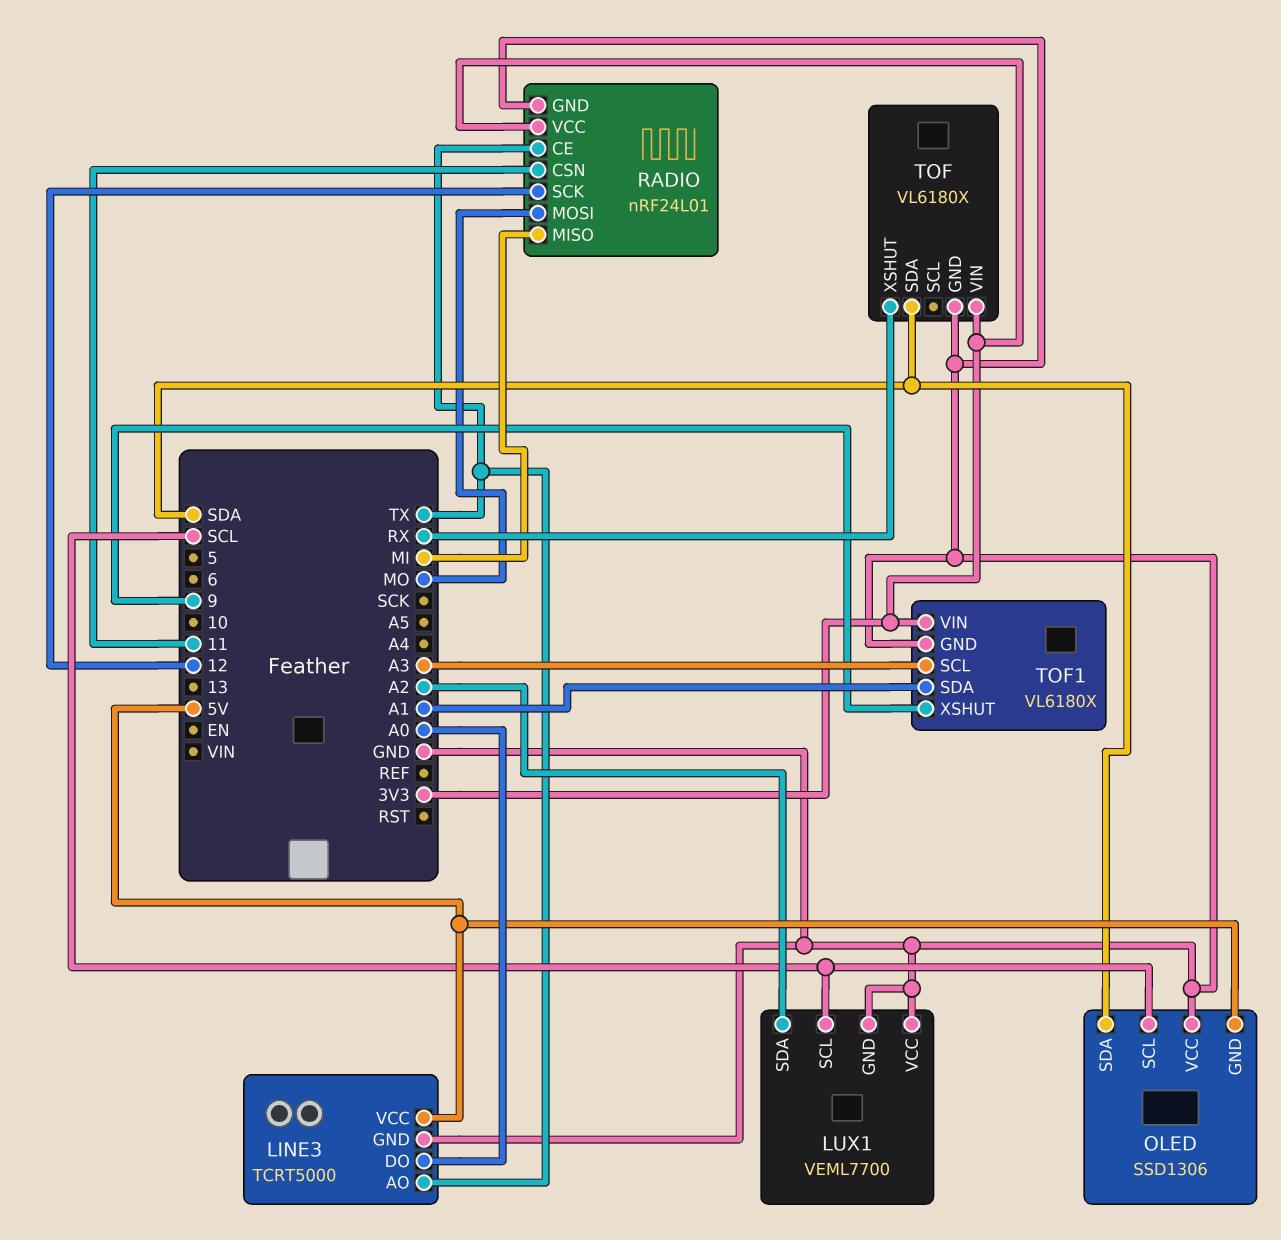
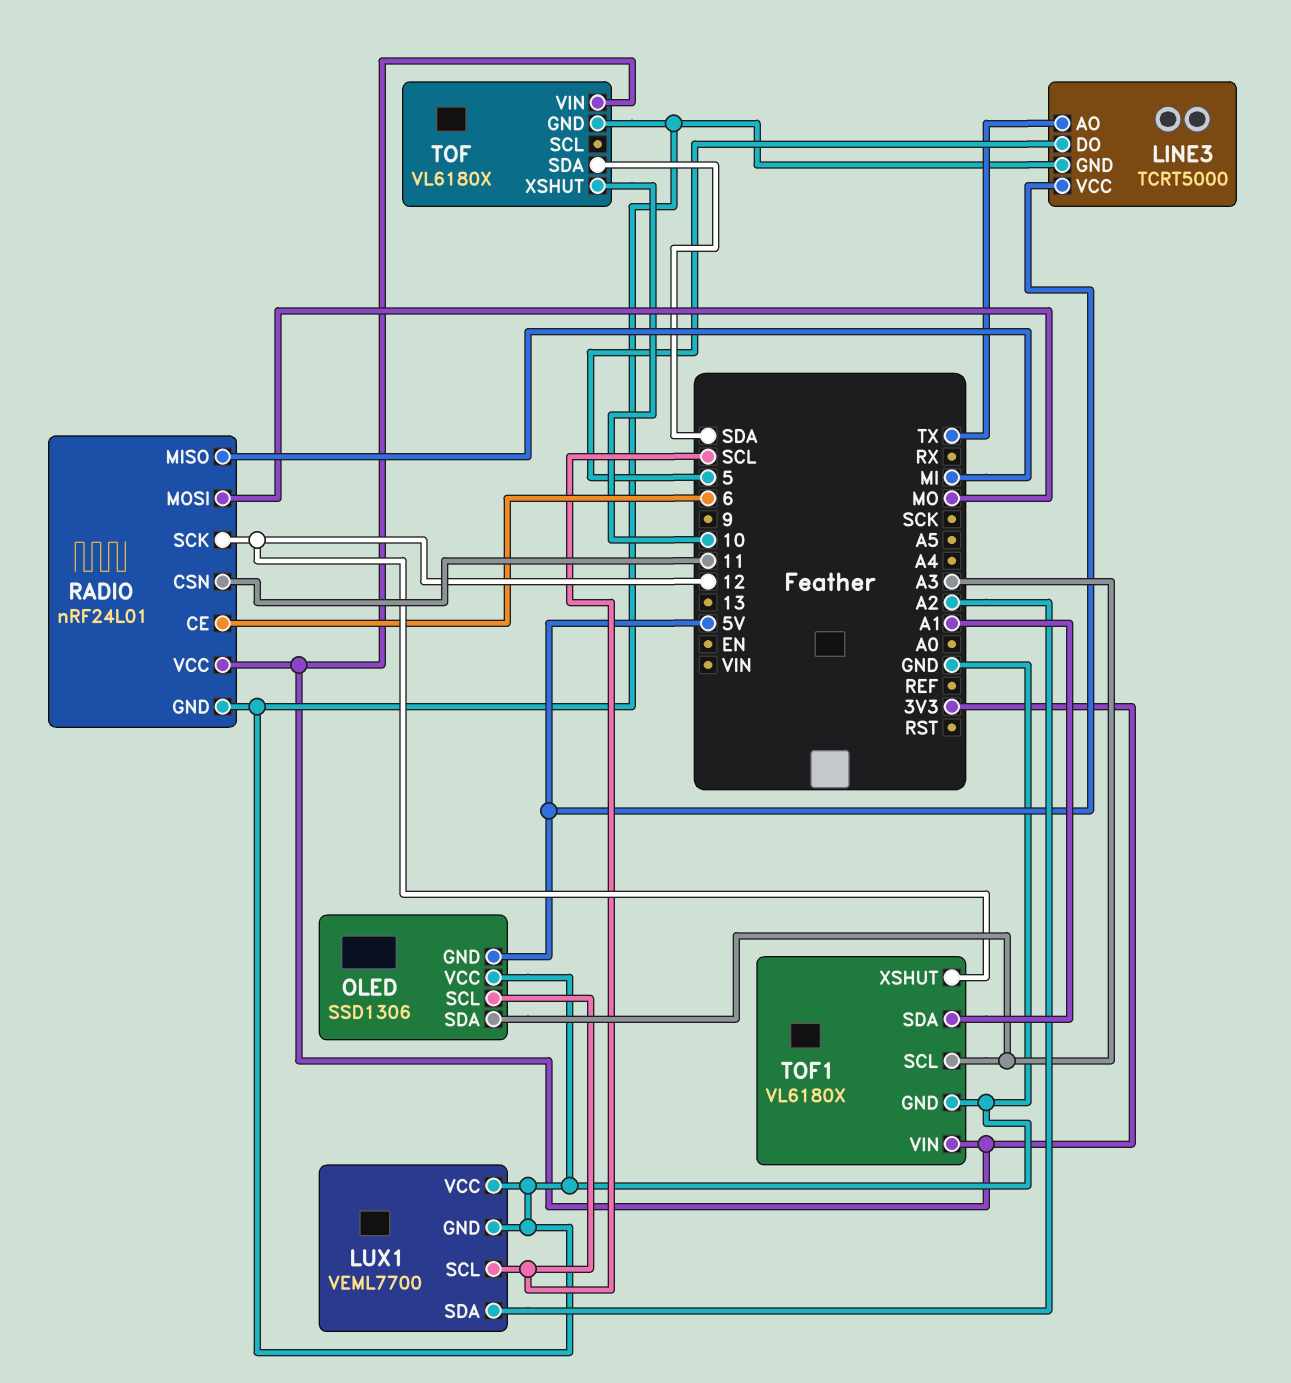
LINE3 pin DO: A0 -> 5
OLED pin SDA: SDA -> A3
RADIO pin CE: TX -> 6
TOF pin XSHUT: RX -> 10
TOF1 pin XSHUT: 9 -> 12

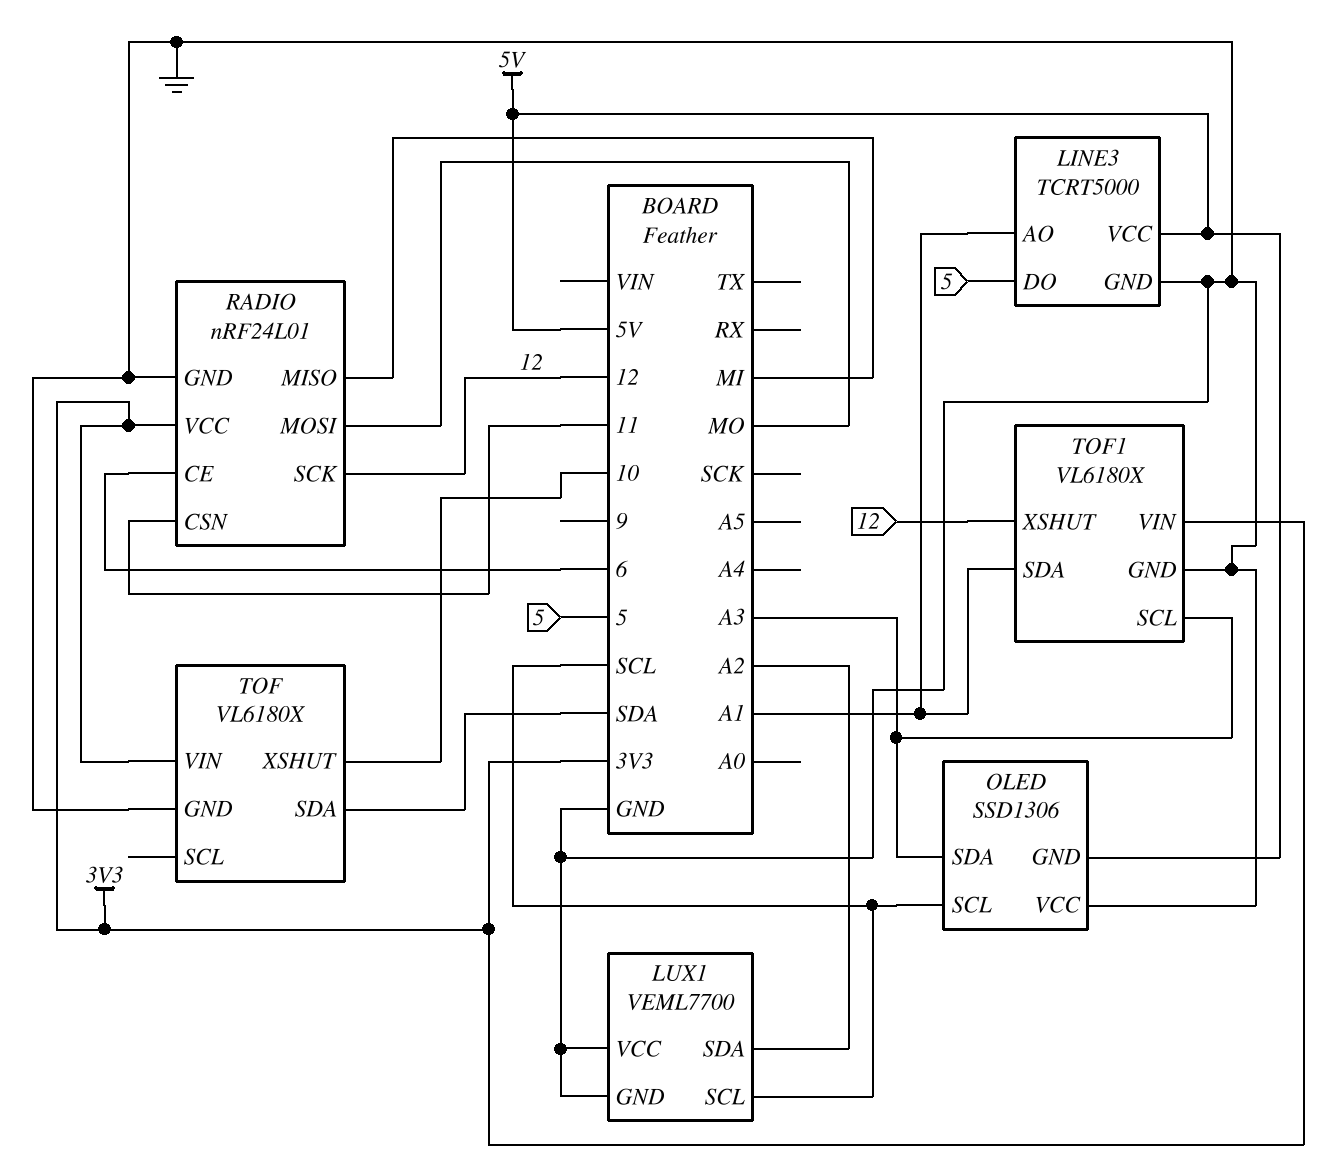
LINE3 pin AO: TX -> A1

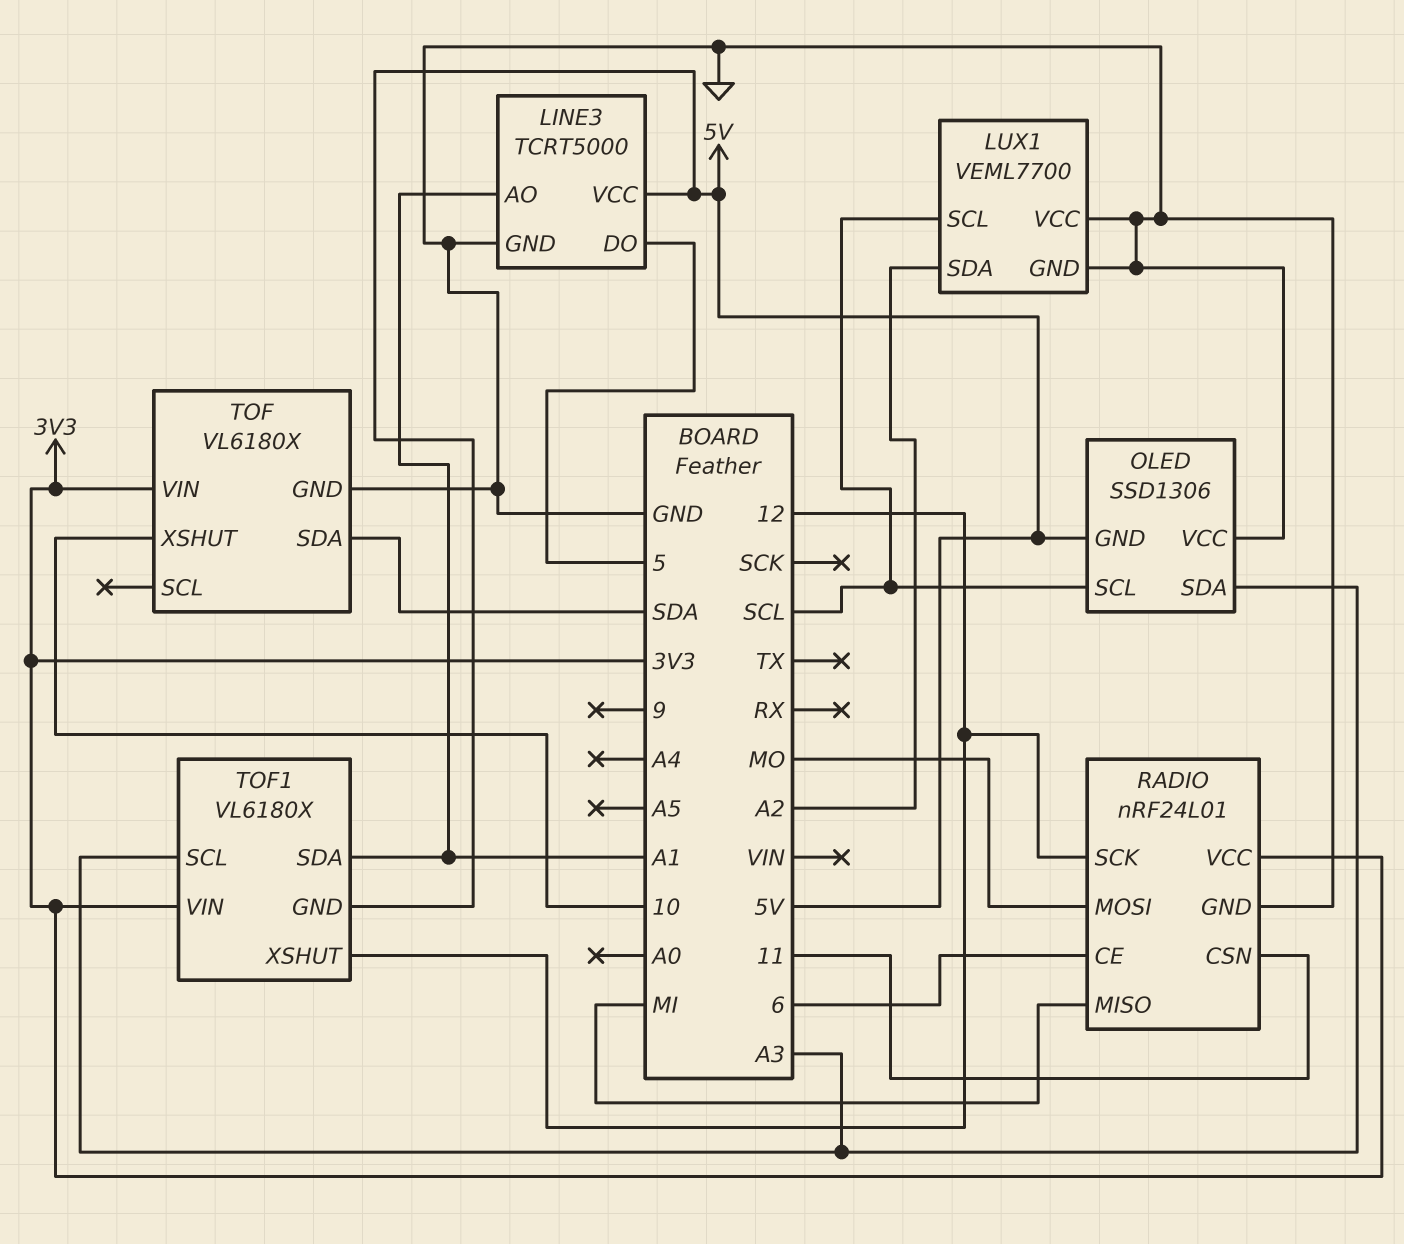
TOF1 pin GND: GND -> 5V

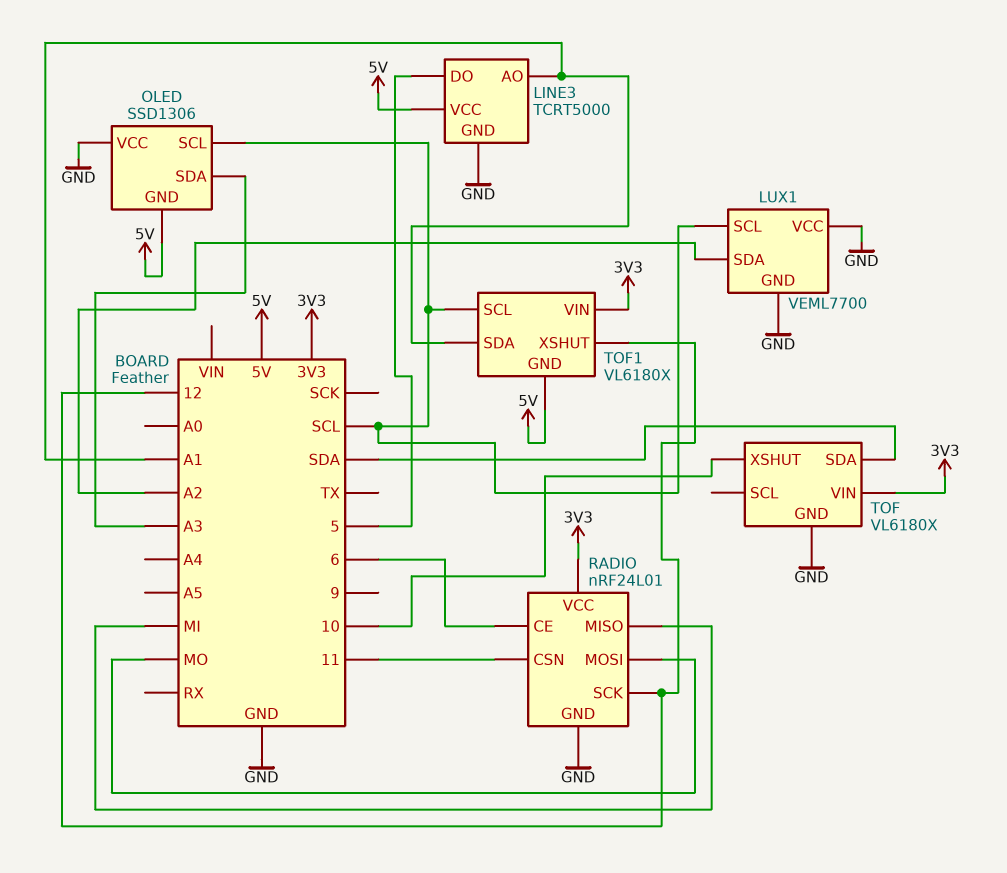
TOF1 pin SCL: A3 -> SCL

